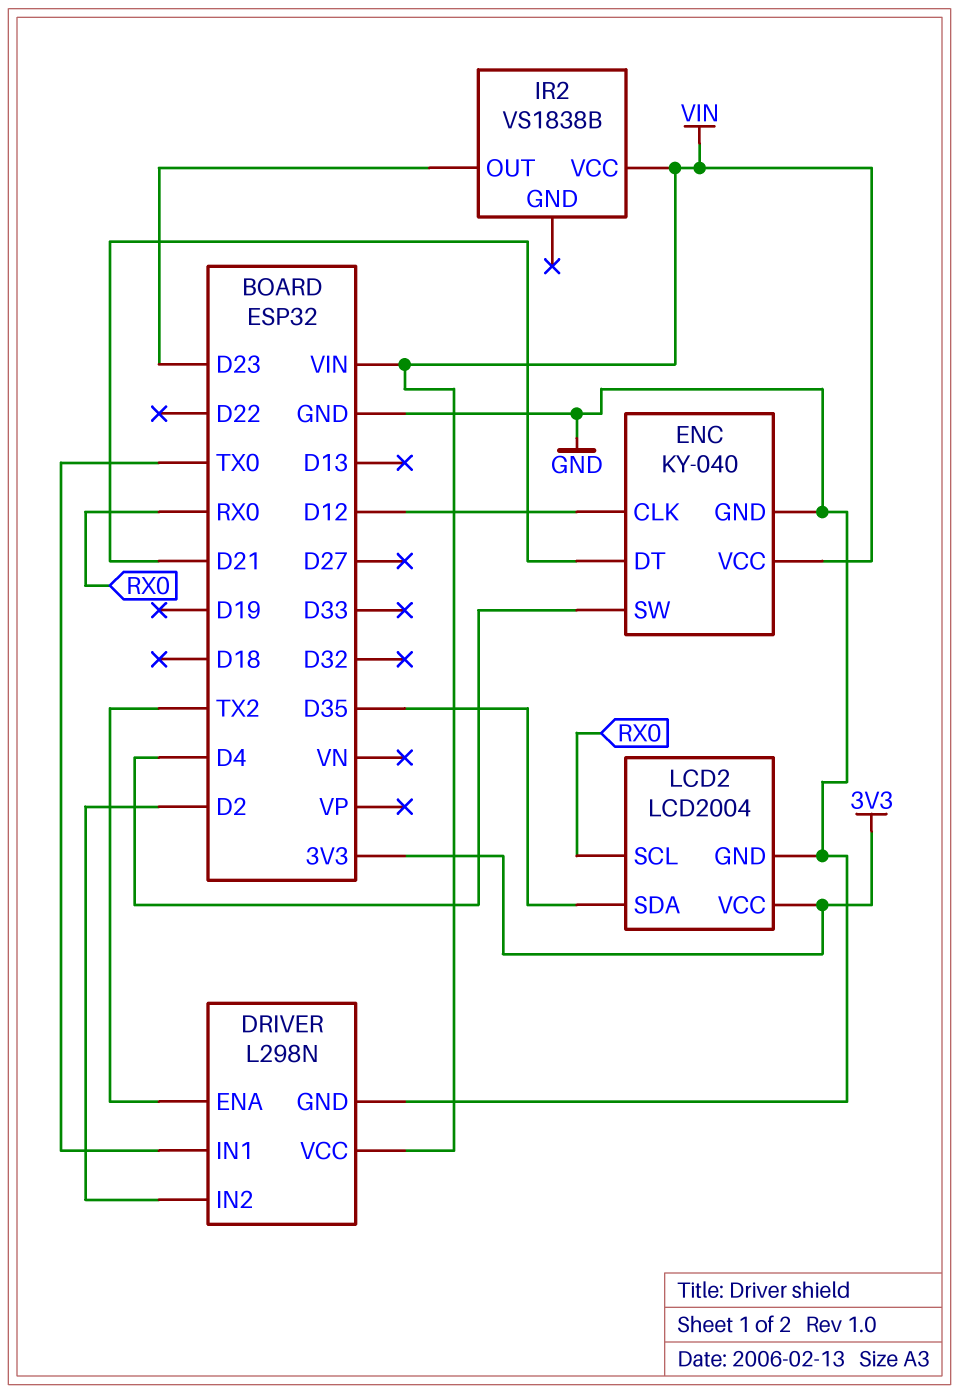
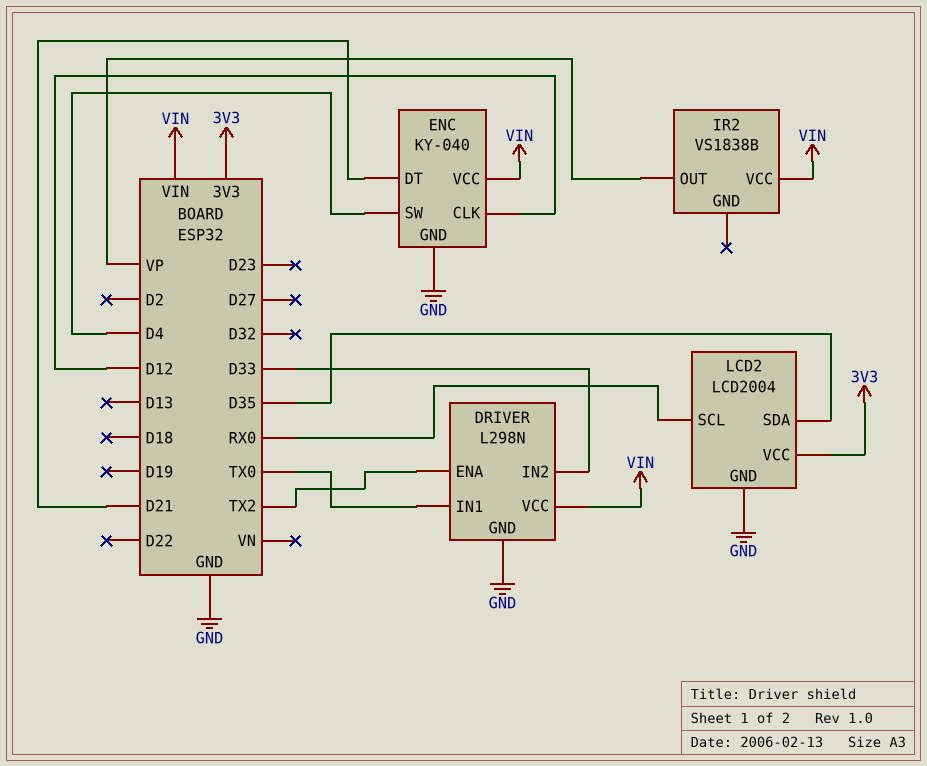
DRIVER pin IN2: D2 -> D33
IR2 pin OUT: D23 -> VP

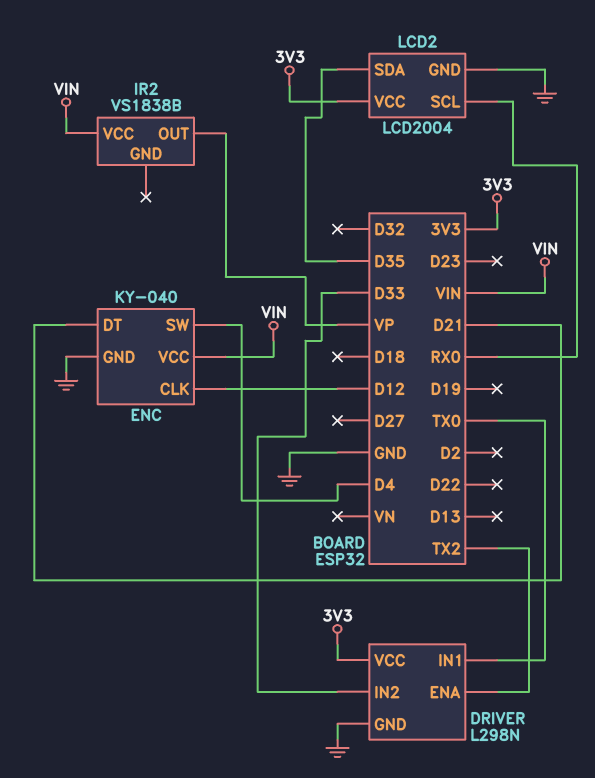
DRIVER pin VCC: VIN -> 3V3

